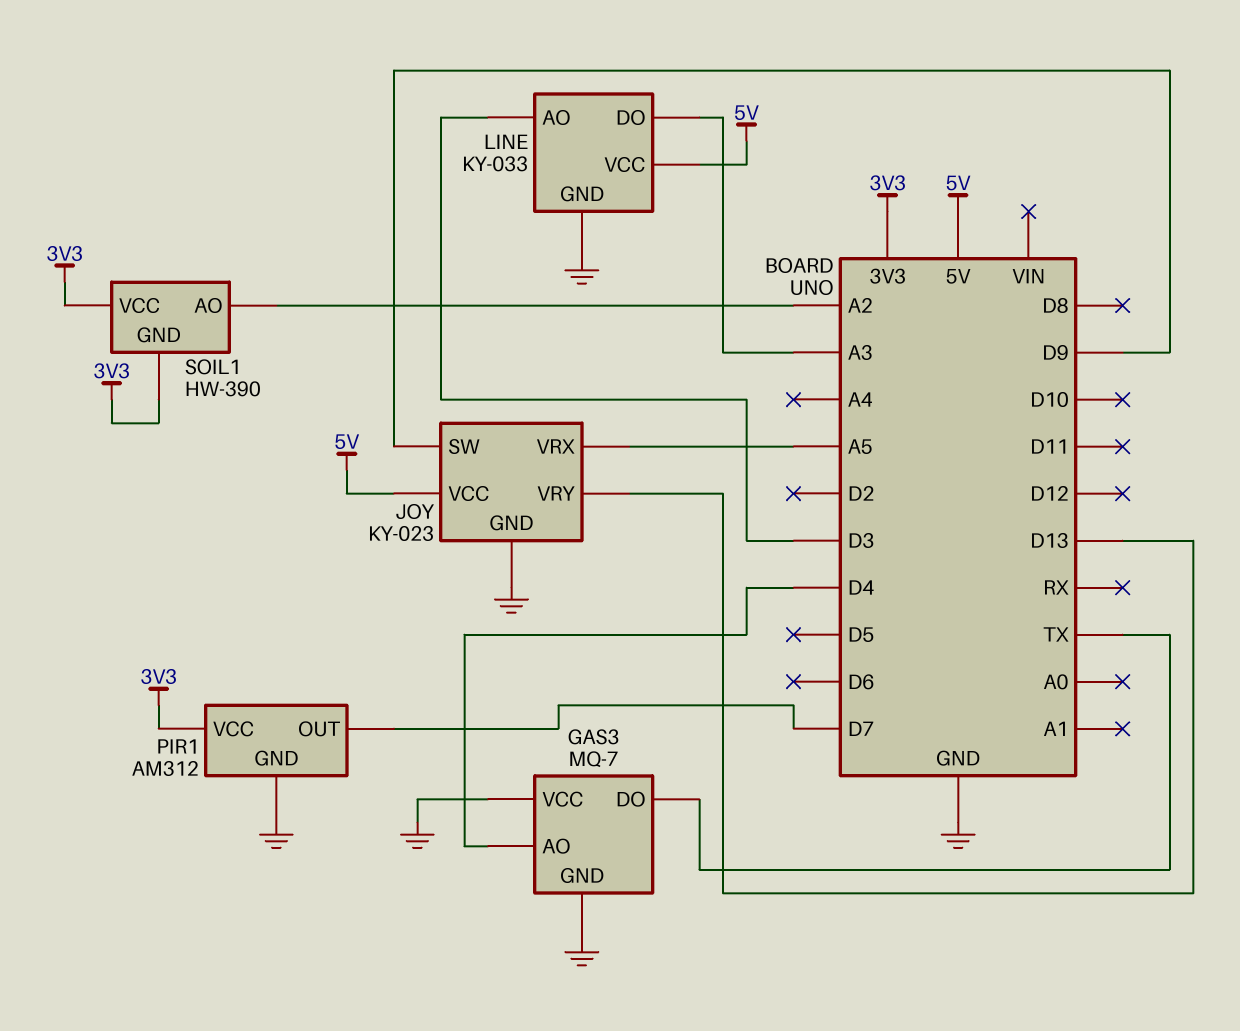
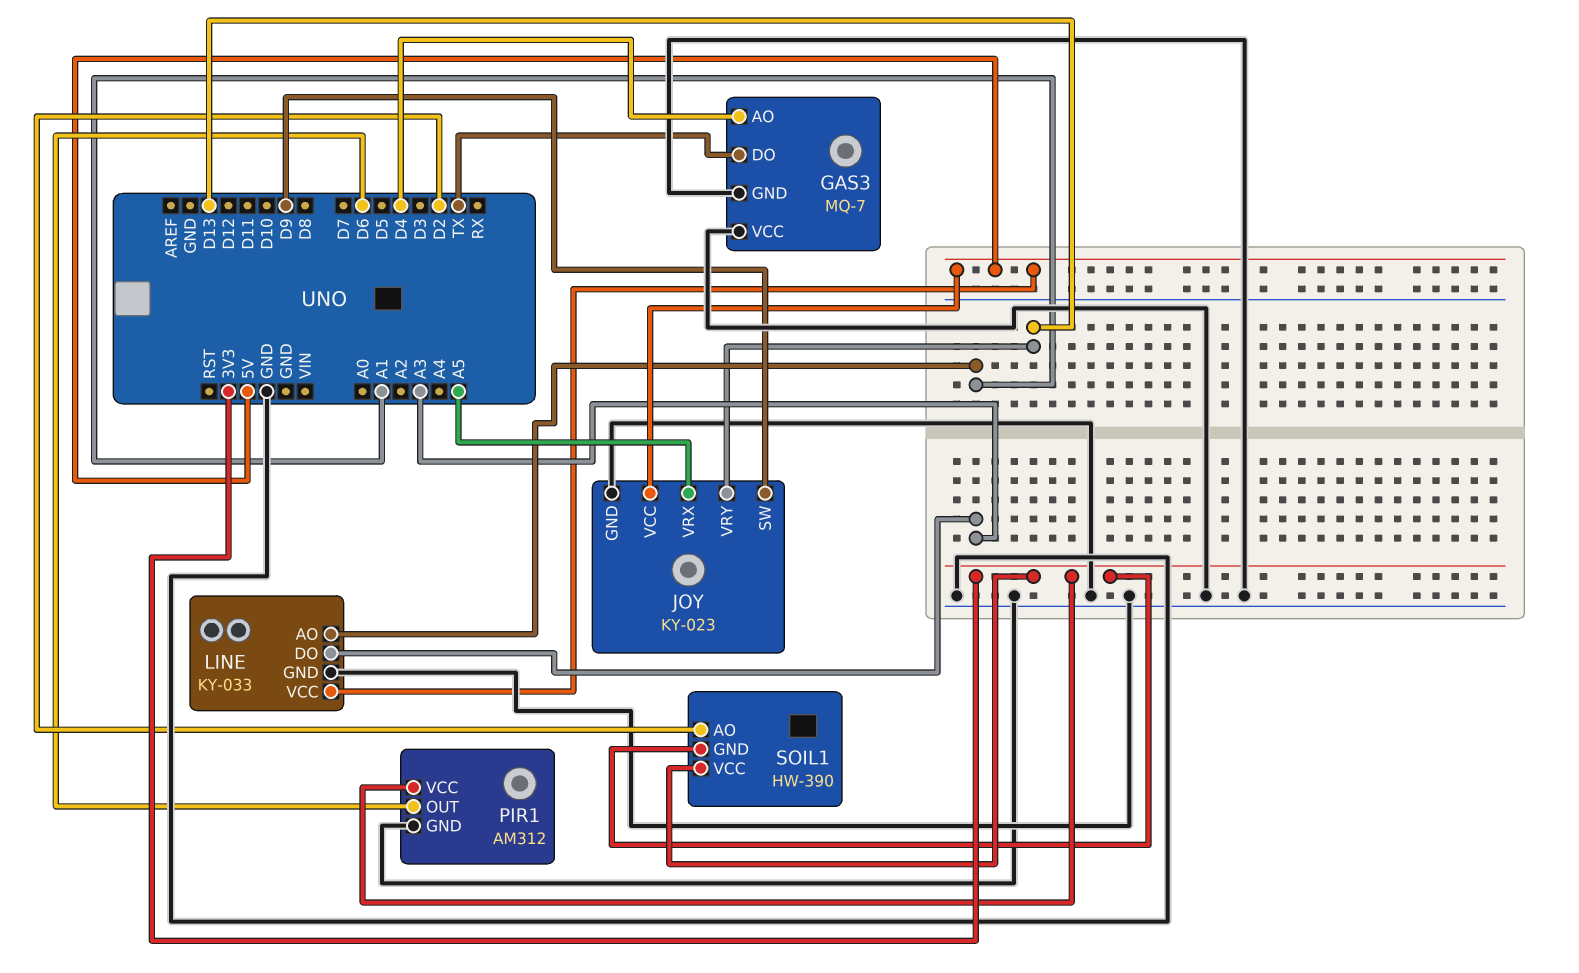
LINE pin AO: D3 -> A1
PIR1 pin OUT: D7 -> D6
SOIL1 pin AO: A2 -> D2

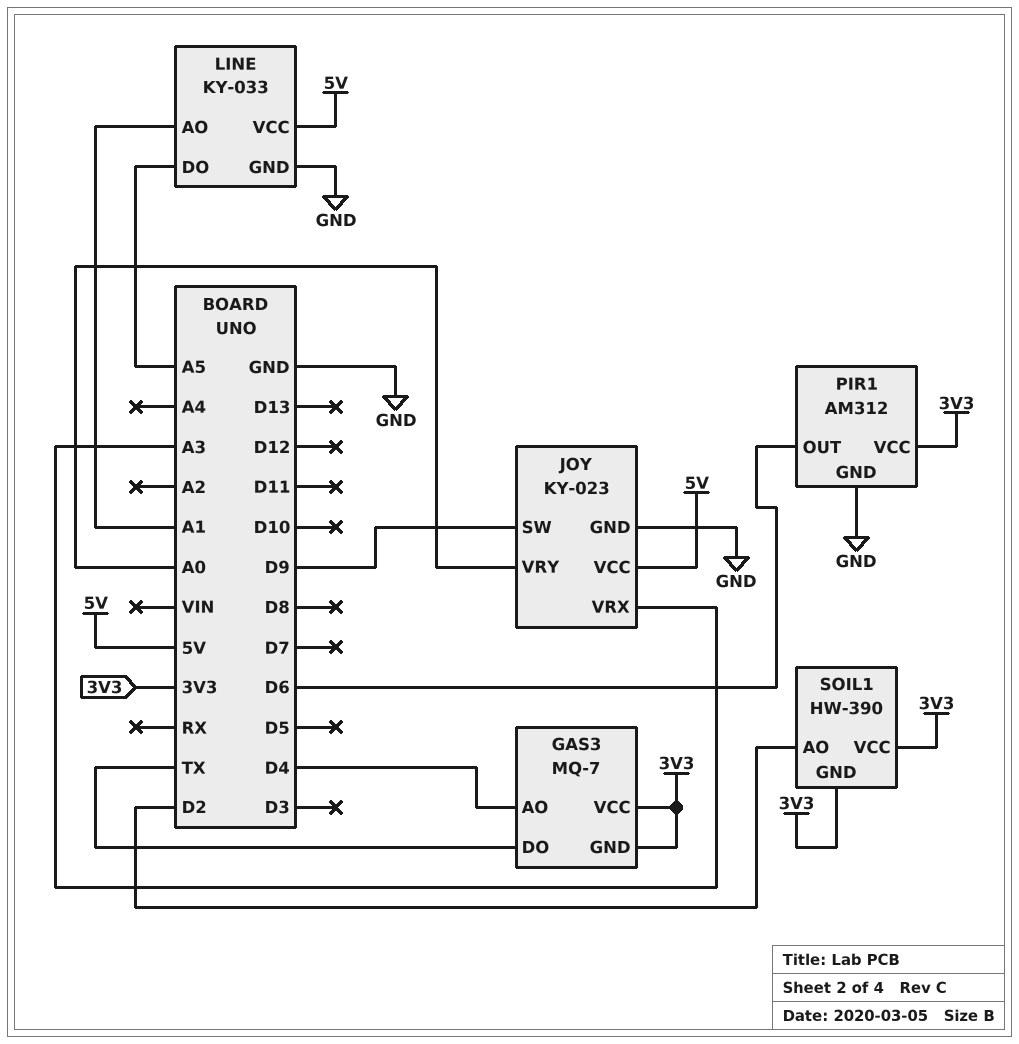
GAS3 pin GND: GND -> 3V3
GAS3 pin VCC: GND -> 3V3
JOY pin VRX: A5 -> A3
JOY pin VRY: D13 -> A0
LINE pin DO: A3 -> A5

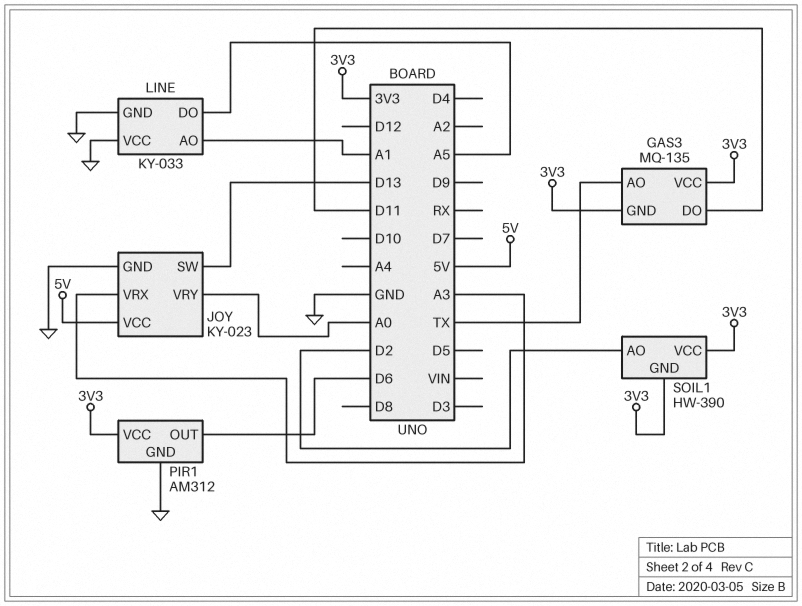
GAS3: MQ-7 -> MQ-135
GAS3 pin AO: D4 -> TX
GAS3 pin DO: TX -> D11
JOY pin SW: D9 -> D13
LINE pin VCC: 5V -> GND

